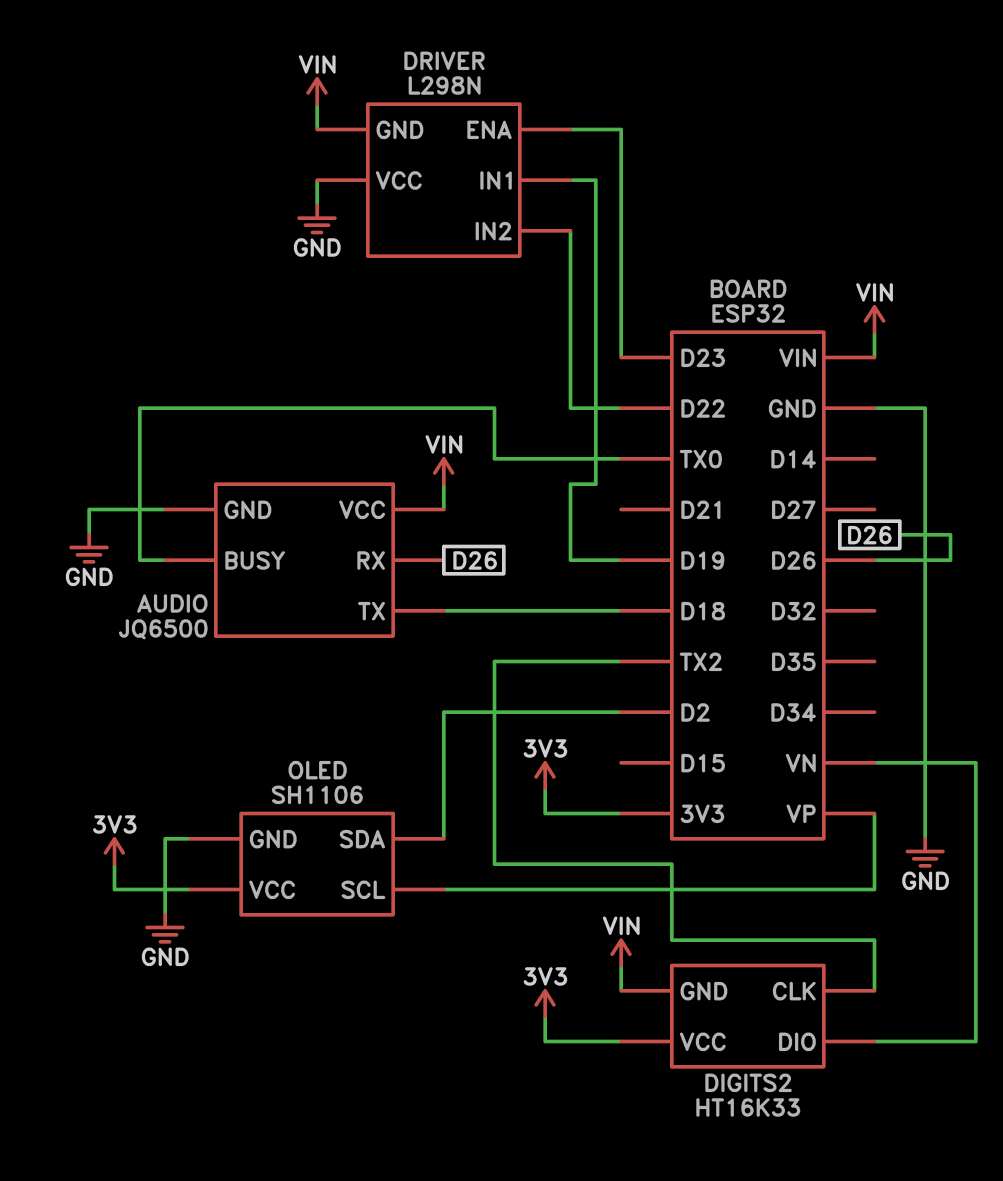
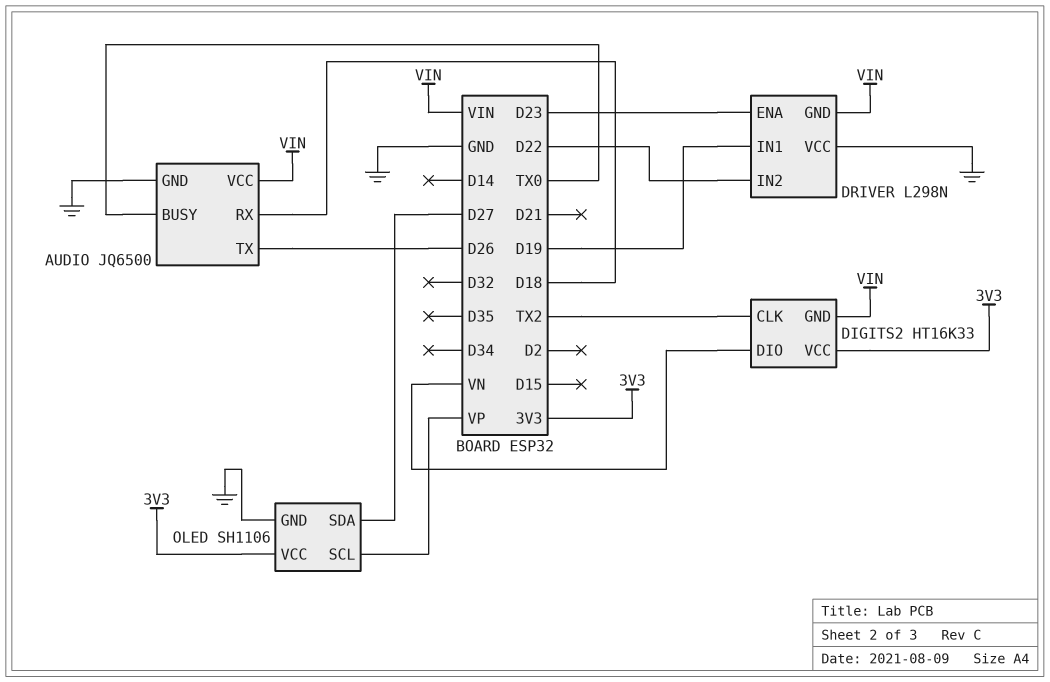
AUDIO pin RX: D26 -> D18
AUDIO pin TX: D18 -> D26
OLED pin SDA: D2 -> D27

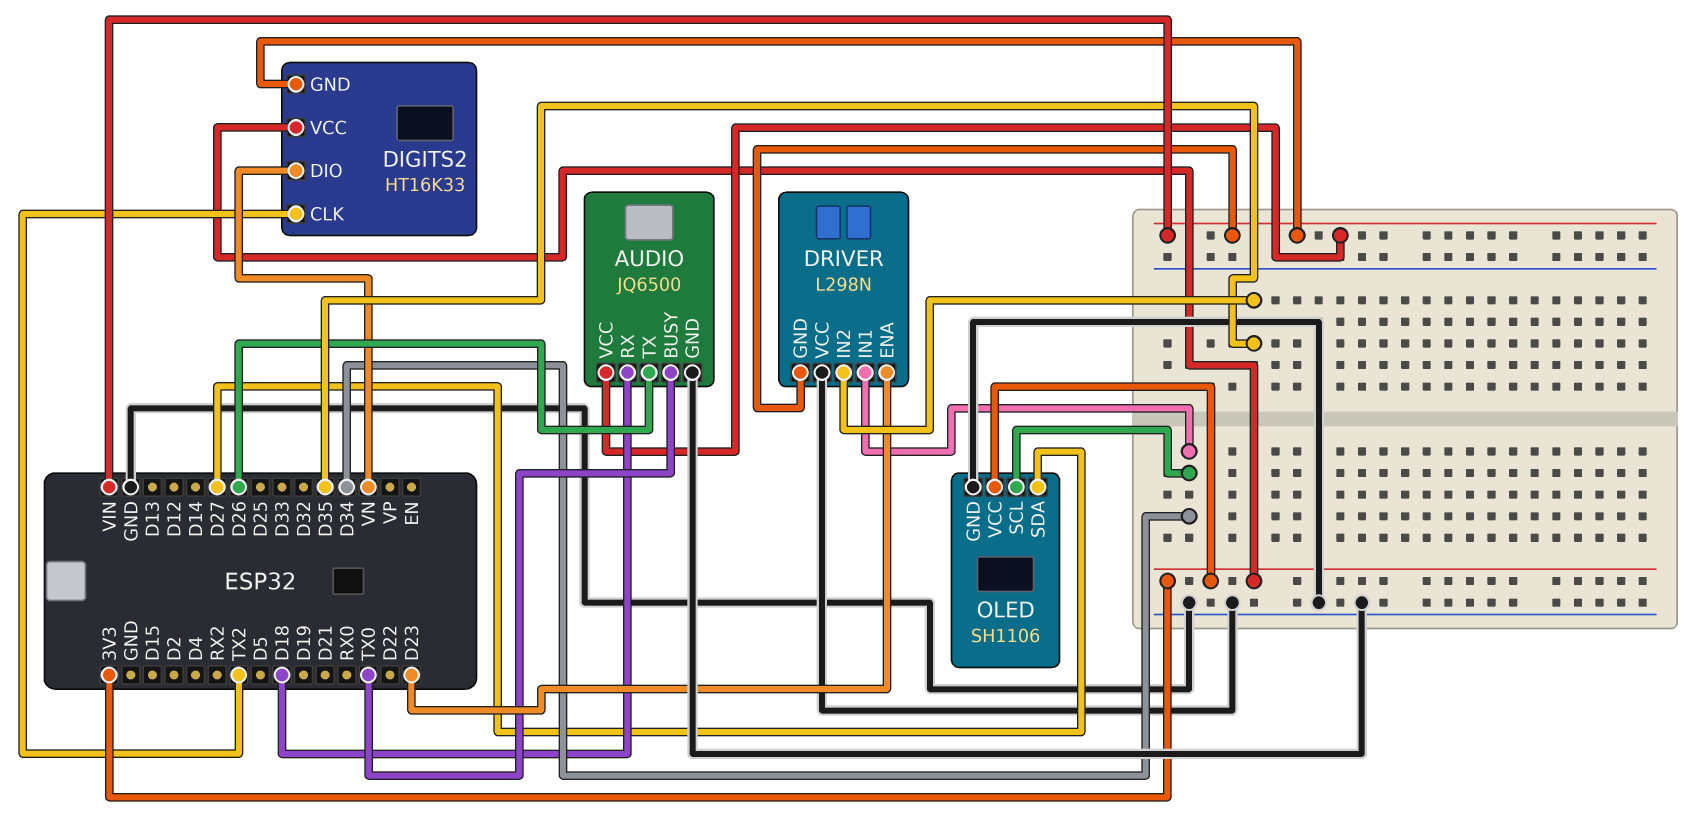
DRIVER pin IN1: D19 -> D34
DRIVER pin IN2: D22 -> D35
OLED pin SCL: VP -> D34

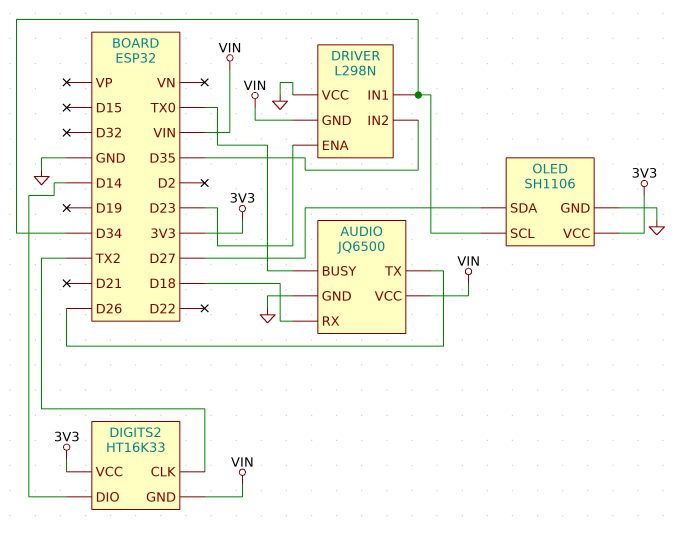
DIGITS2 pin DIO: VN -> D14

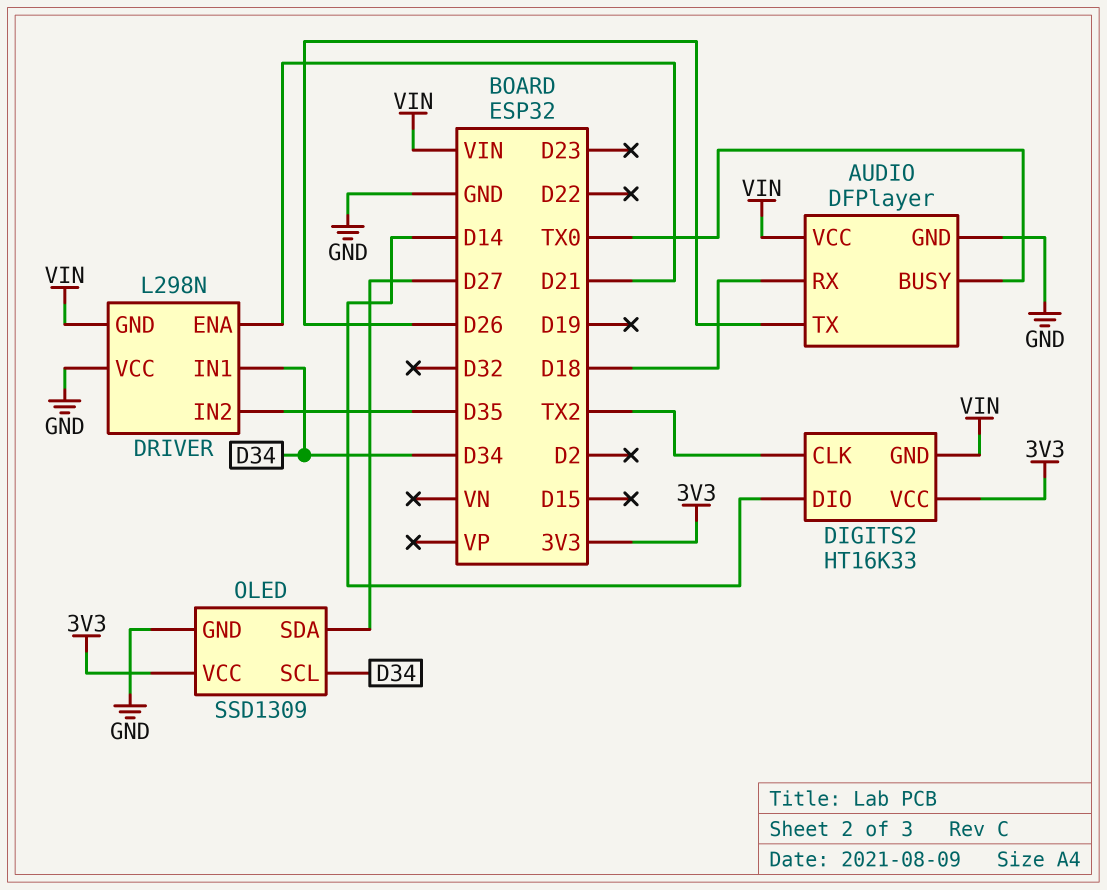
AUDIO: JQ6500 -> DFPlayer
DRIVER pin ENA: D23 -> D21
OLED: SH1106 -> SSD1309

